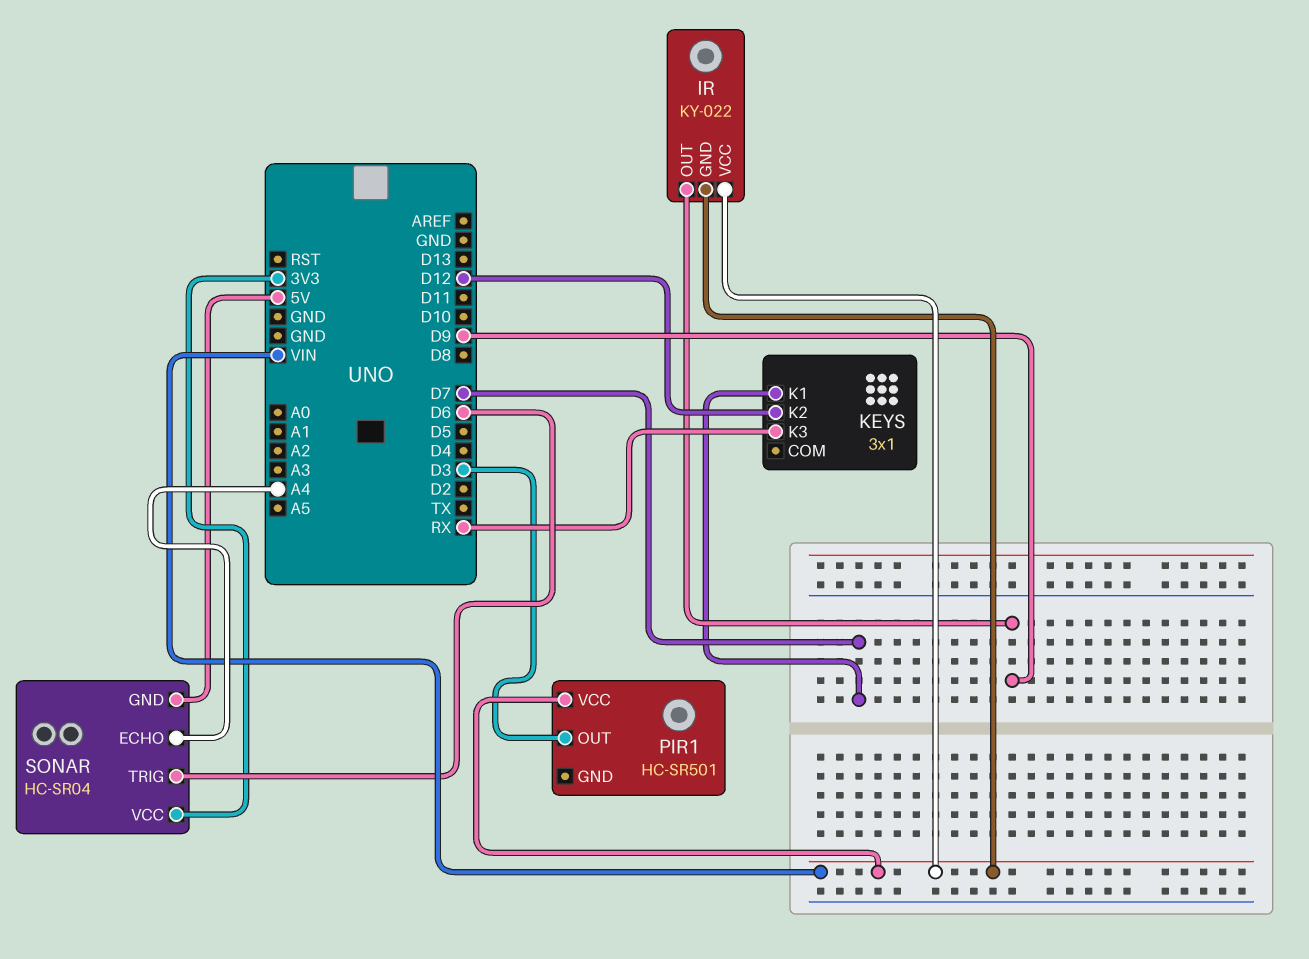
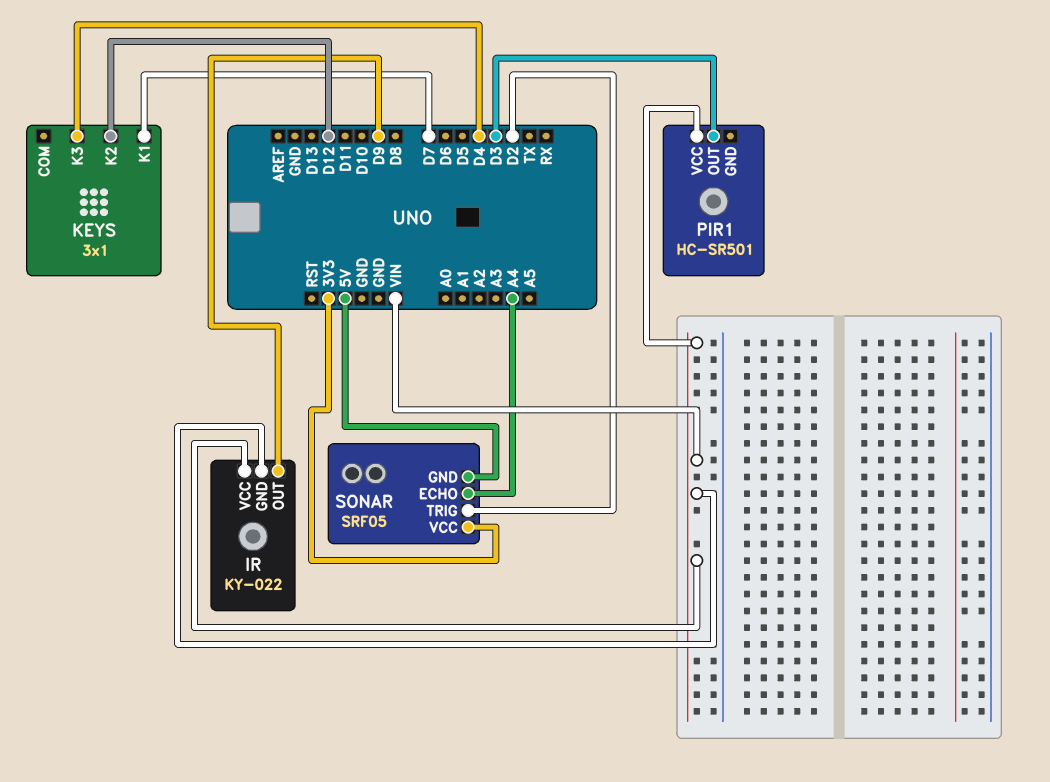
KEYS pin K3: RX -> D4
SONAR: HC-SR04 -> SRF05
SONAR pin TRIG: D6 -> D2

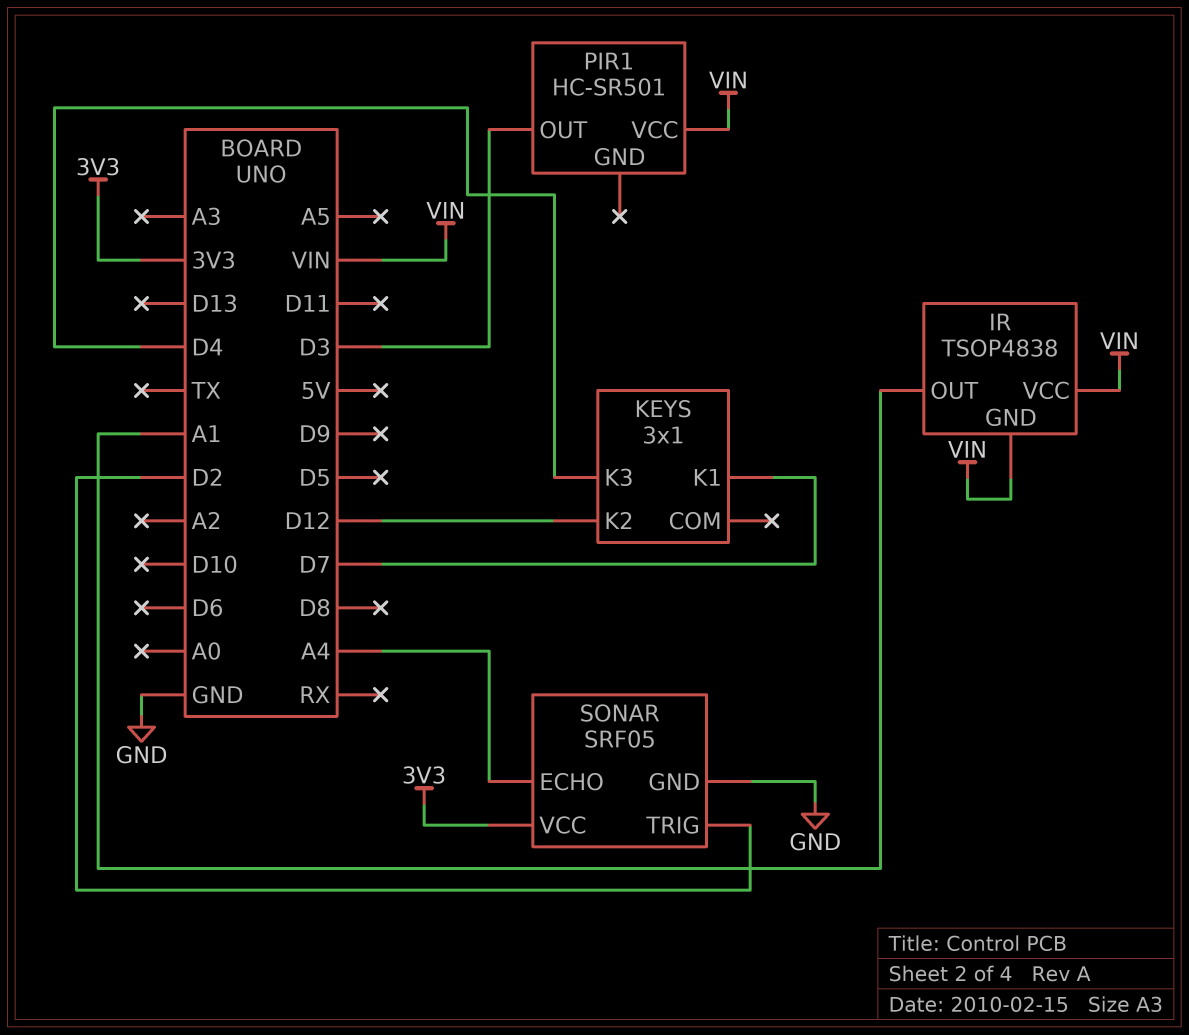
IR: KY-022 -> TSOP4838
IR pin OUT: D9 -> A1
SONAR pin GND: 5V -> GND

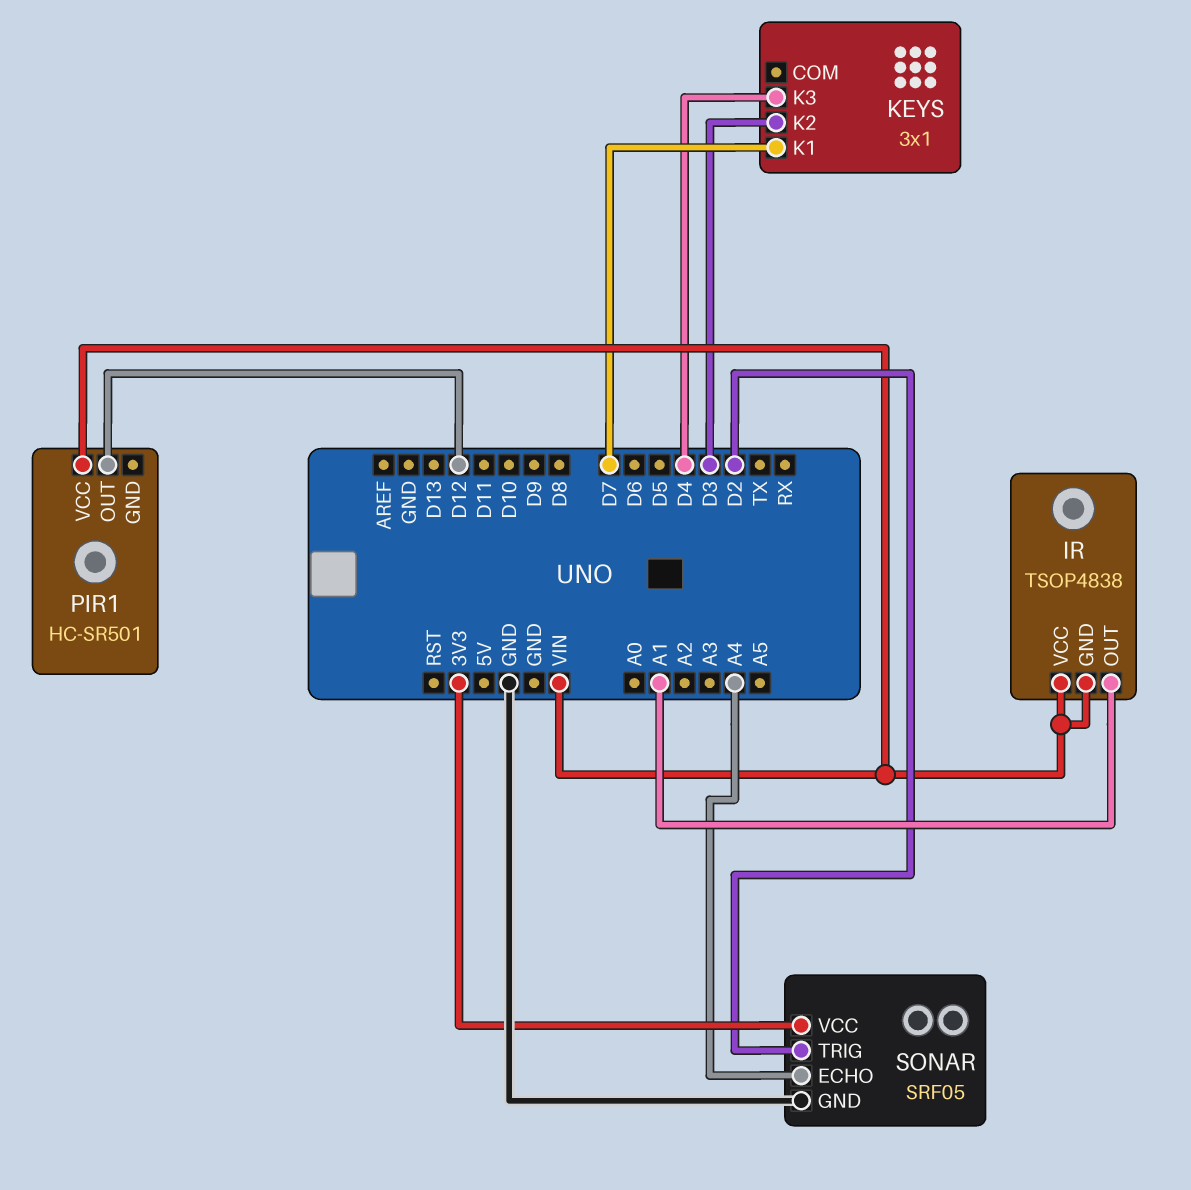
KEYS pin K2: D12 -> D3
PIR1 pin OUT: D3 -> D12

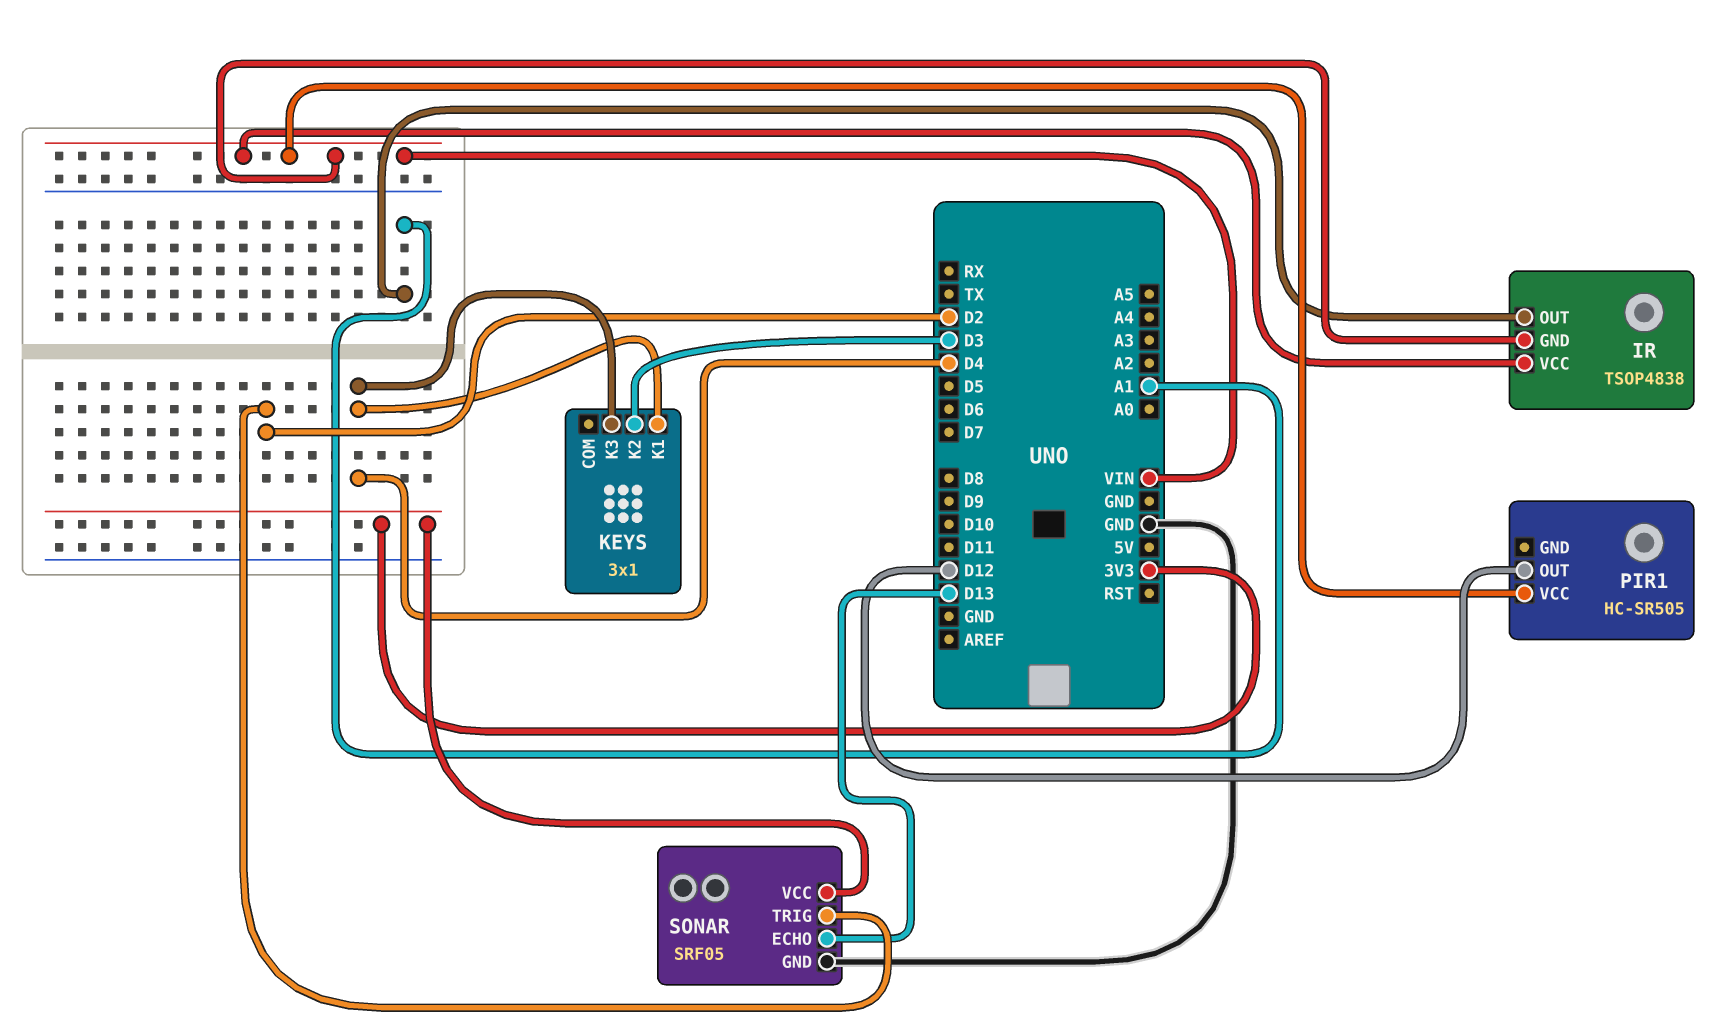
KEYS pin K1: D7 -> D4
PIR1: HC-SR501 -> HC-SR505
SONAR pin ECHO: A4 -> D13

